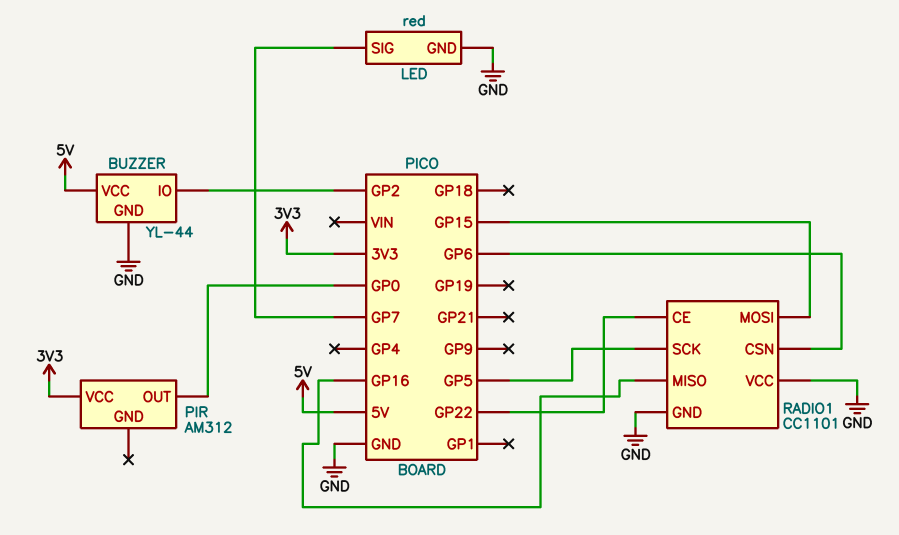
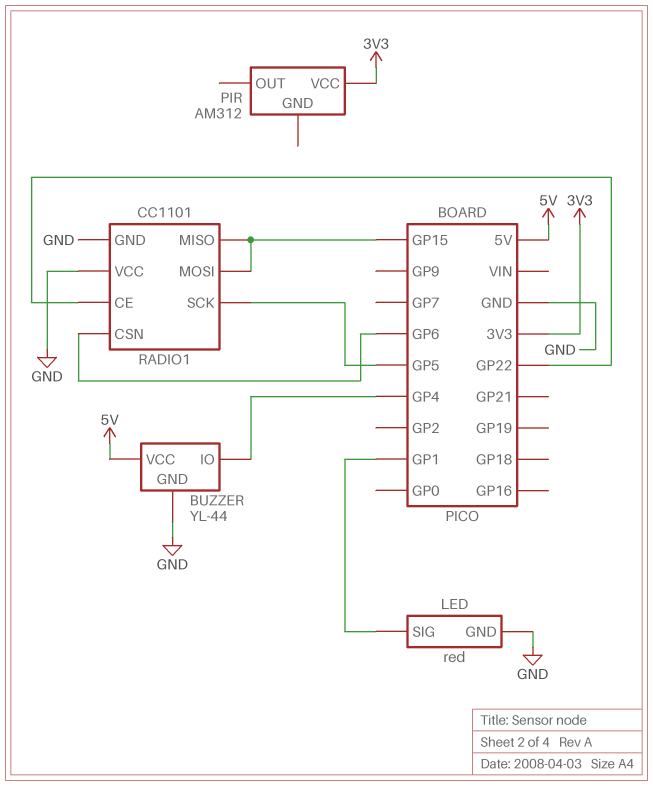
BUZZER pin IO: GP2 -> GP4
LED pin SIG: GP7 -> GP1
PIR pin OUT: GP0 -> none
RADIO1 pin MISO: GP16 -> GP15

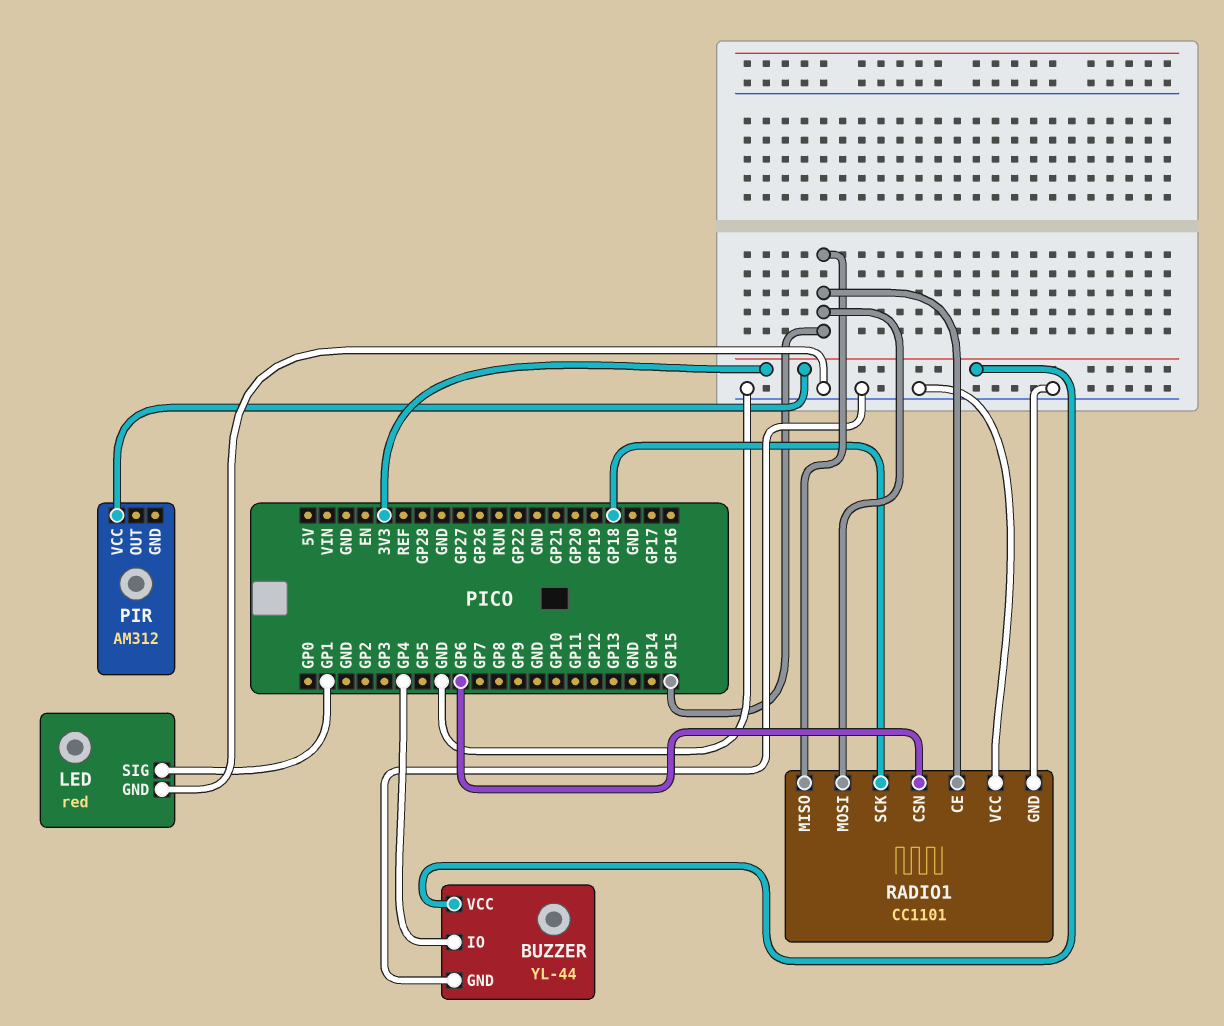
BUZZER pin VCC: 5V -> 3V3
RADIO1 pin CE: GP22 -> GP15
RADIO1 pin SCK: GP5 -> GP18

